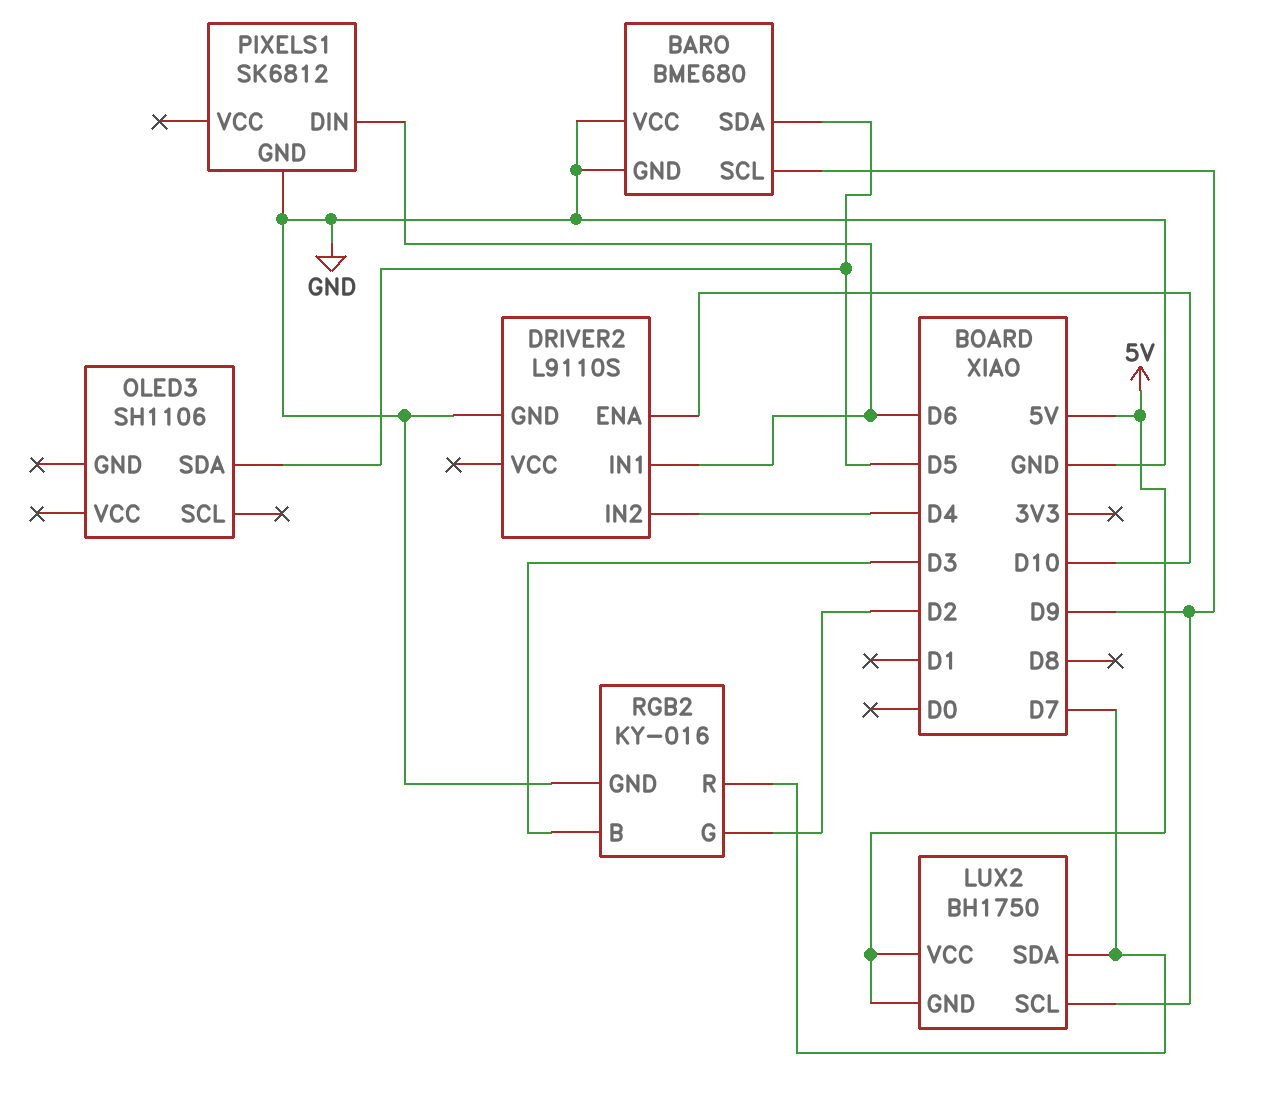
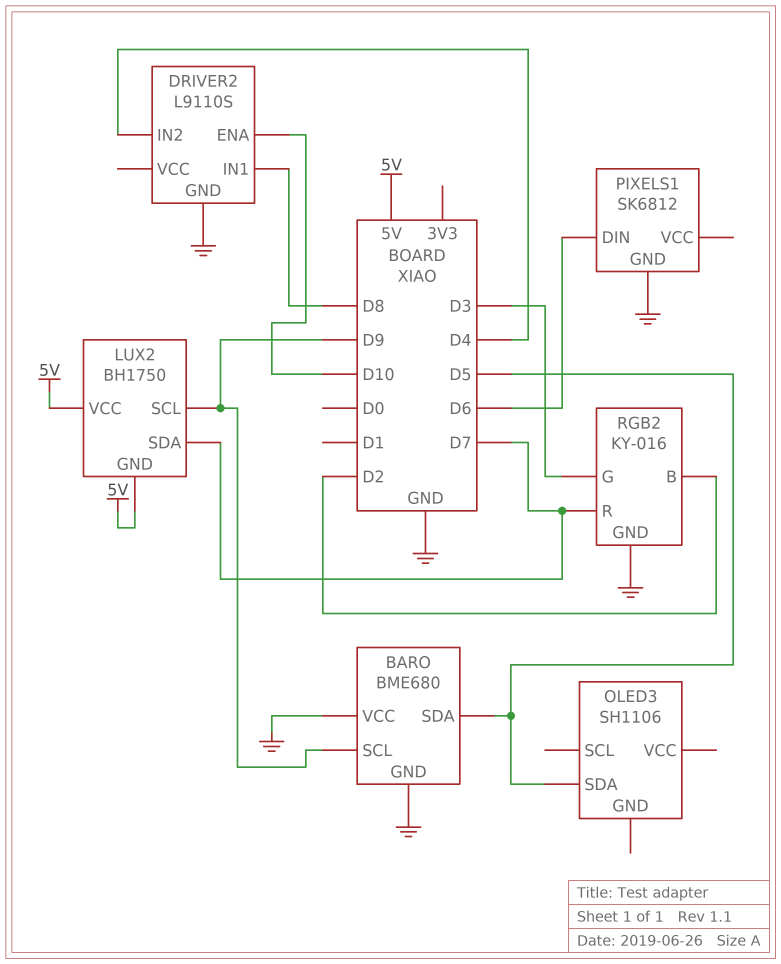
DRIVER2 pin IN1: D6 -> D8
RGB2 pin B: D3 -> D2
RGB2 pin G: D2 -> D3

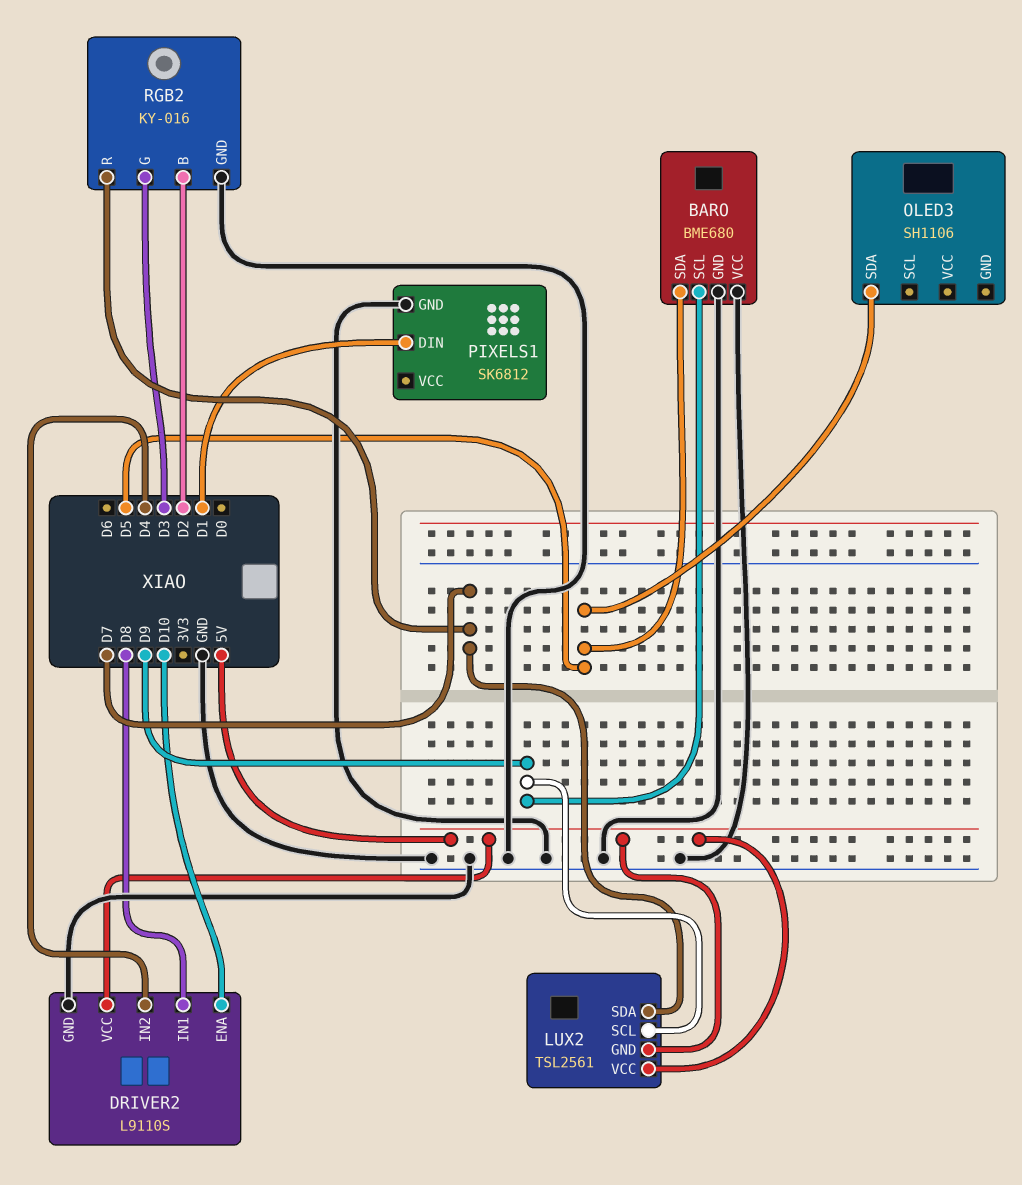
DRIVER2 pin VCC: none -> 5V
LUX2: BH1750 -> TSL2561
PIXELS1 pin DIN: D6 -> D1

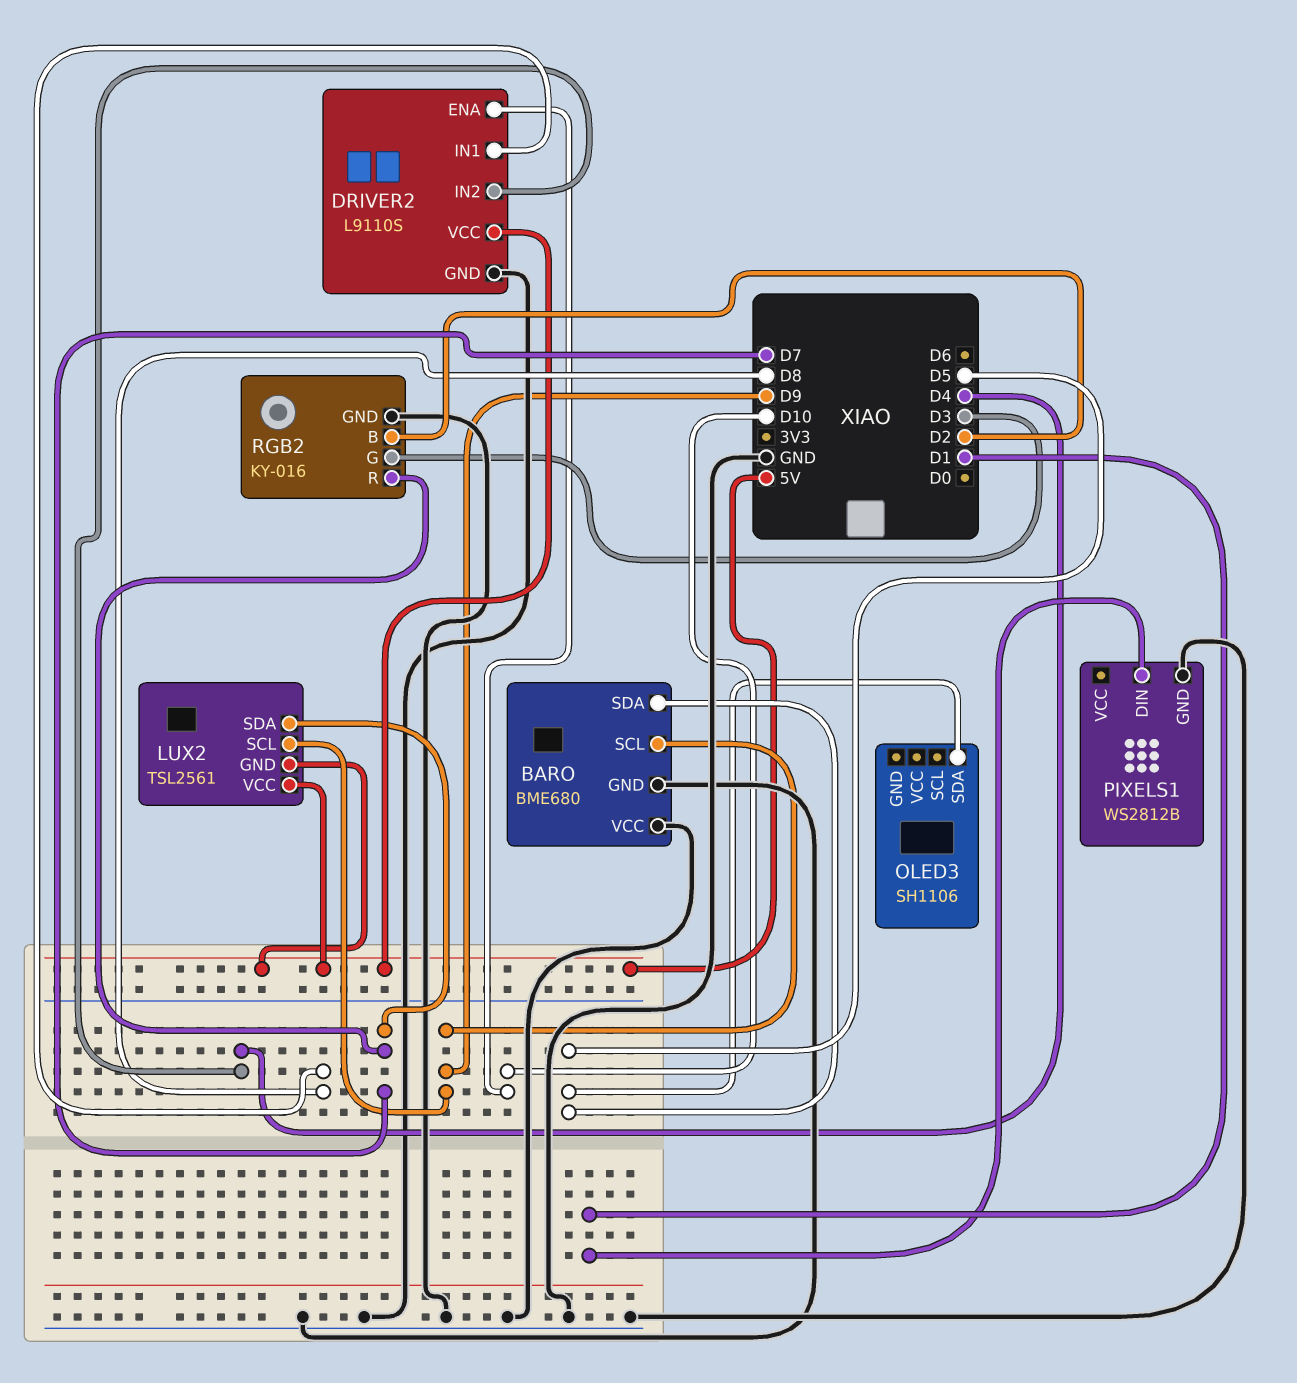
PIXELS1: SK6812 -> WS2812B

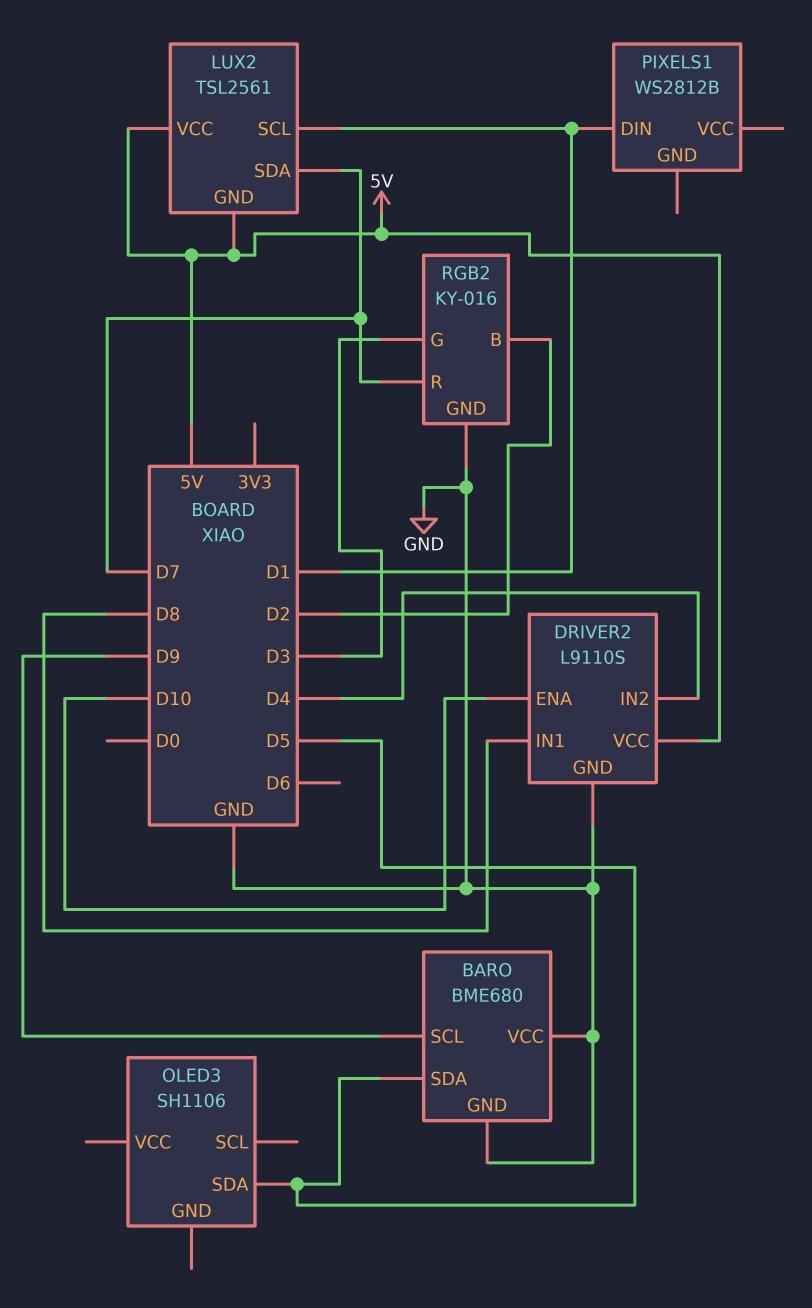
LUX2 pin SCL: D9 -> D1
PIXELS1 pin GND: GND -> none

